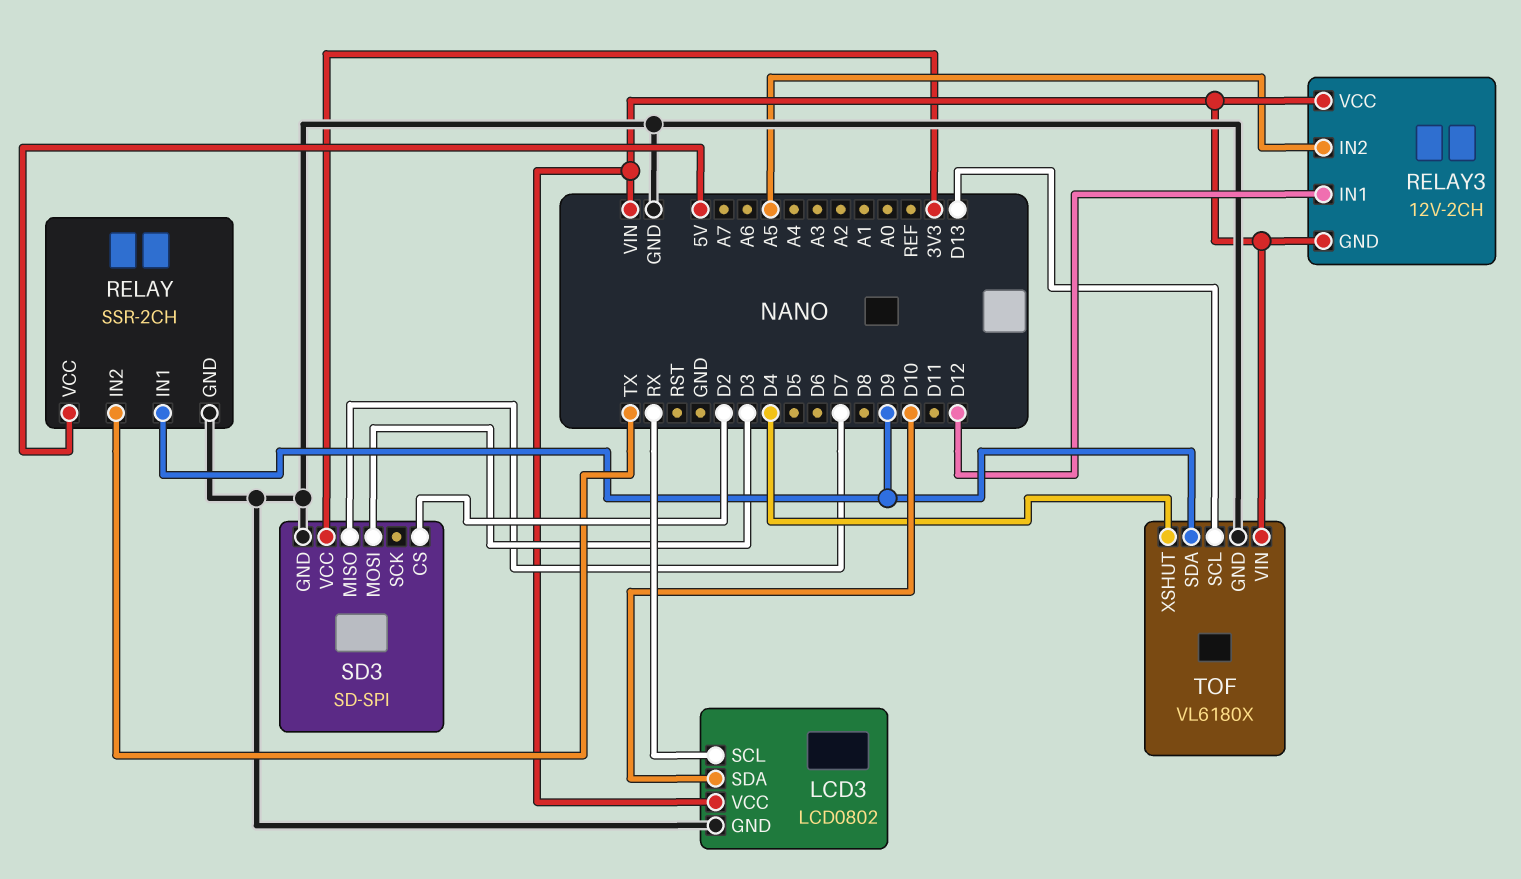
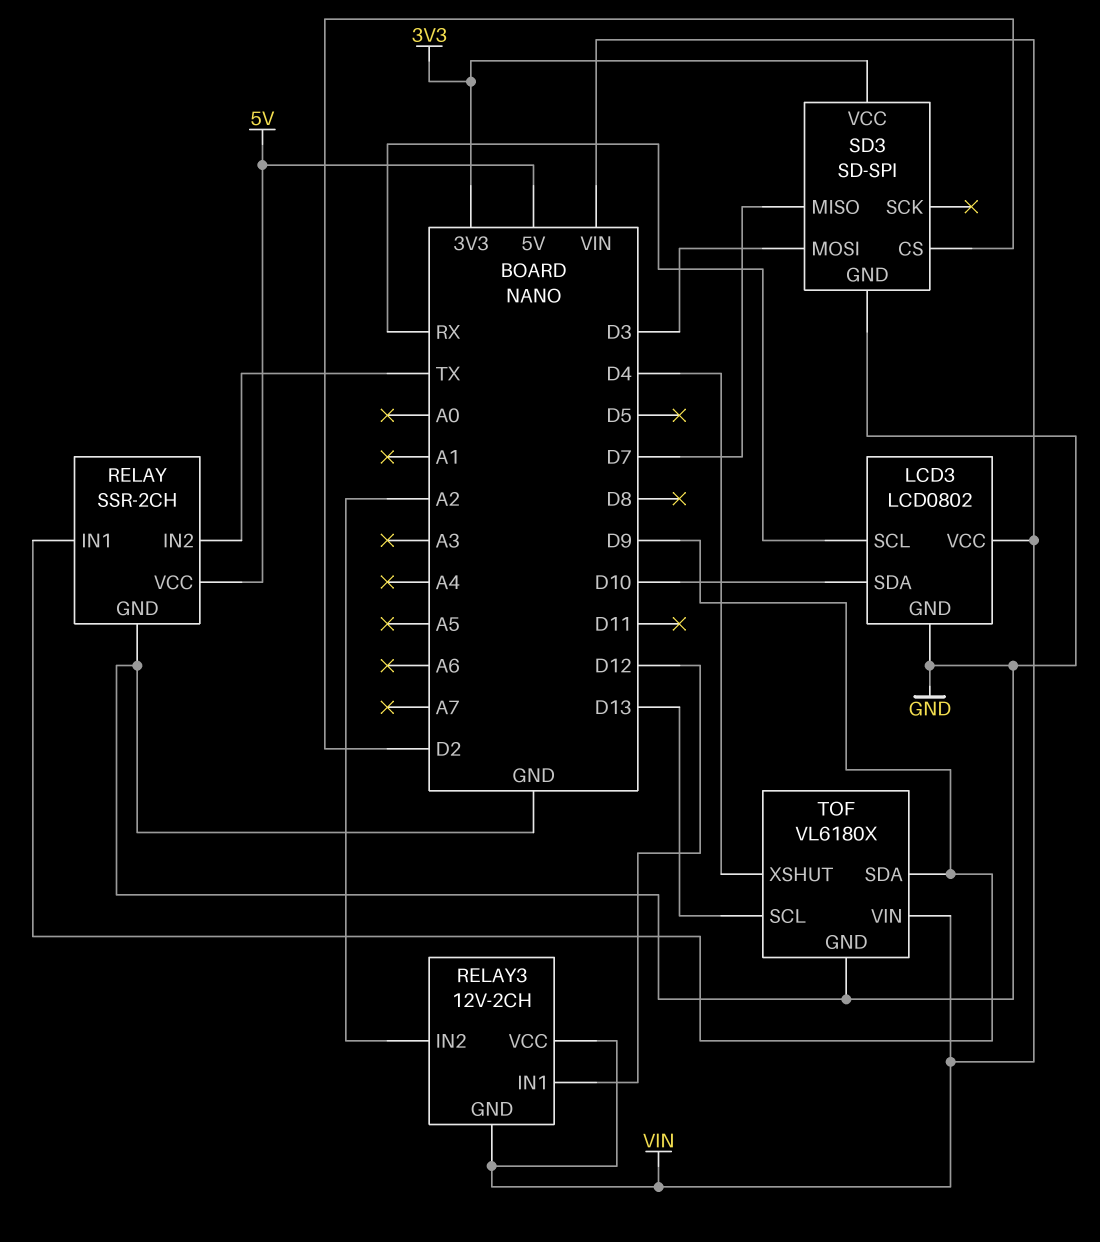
RELAY3 pin IN2: A5 -> A2

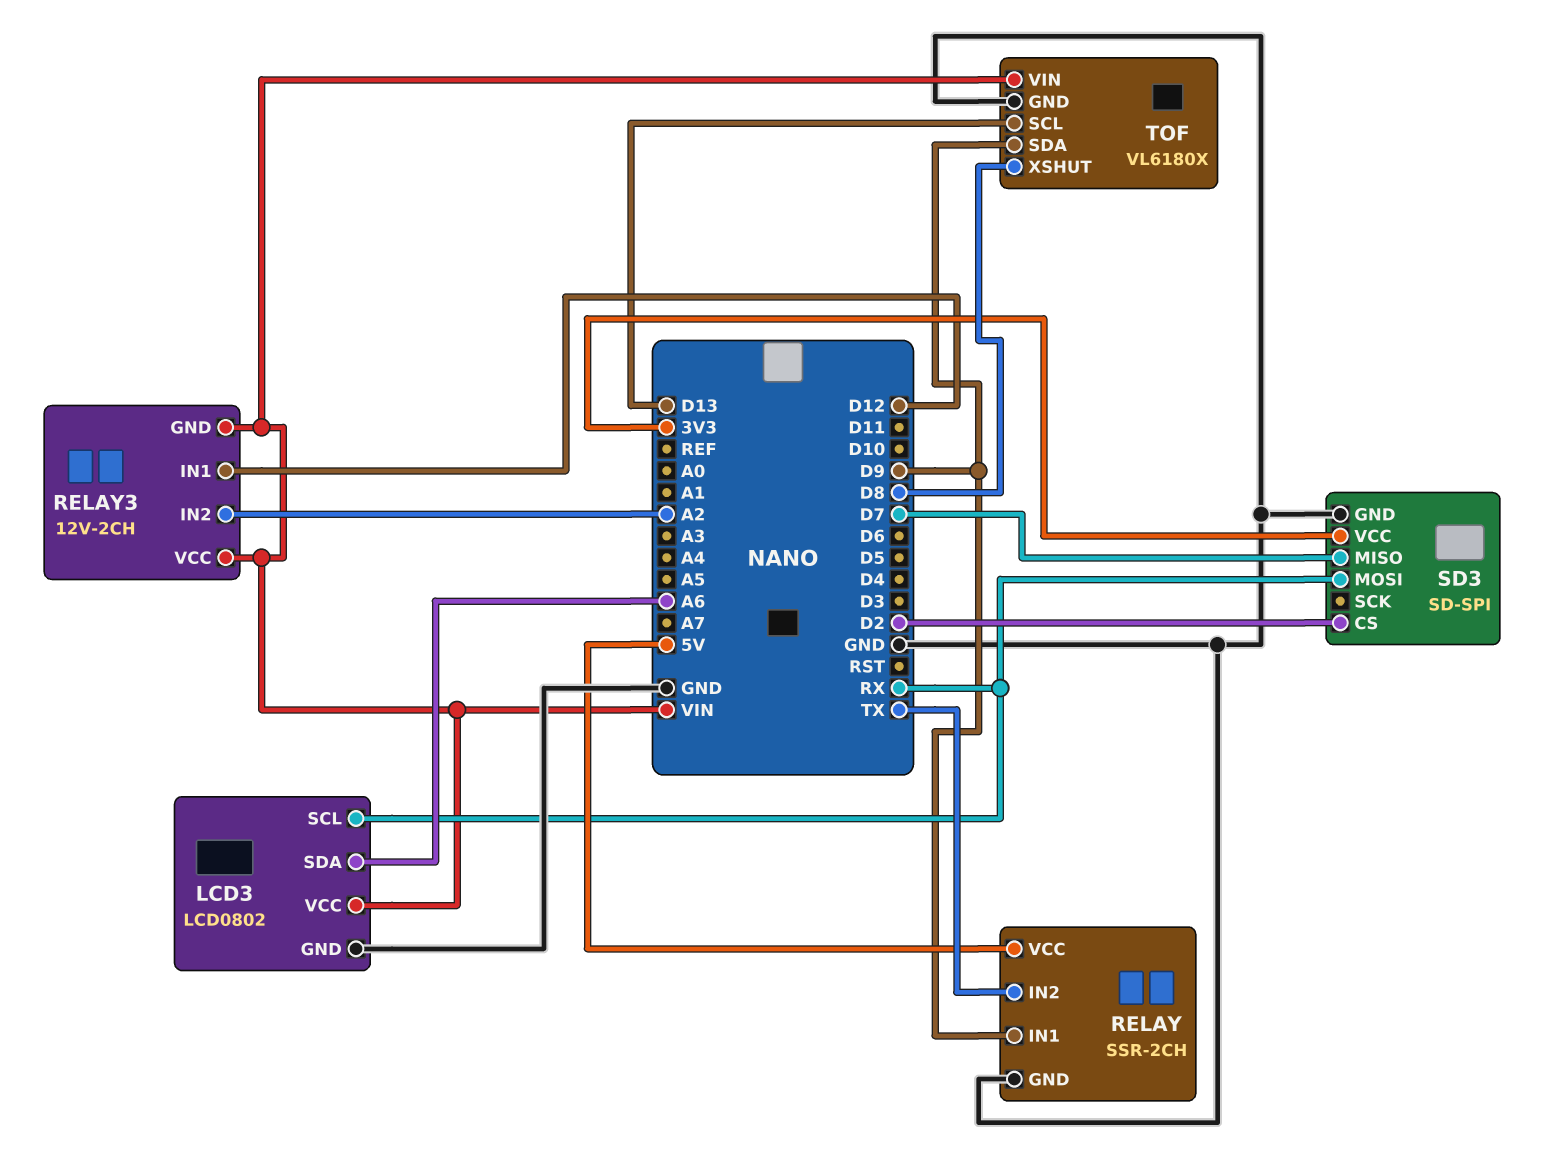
LCD3 pin SDA: D10 -> A6
SD3 pin MOSI: D3 -> RX
TOF pin XSHUT: D4 -> D8

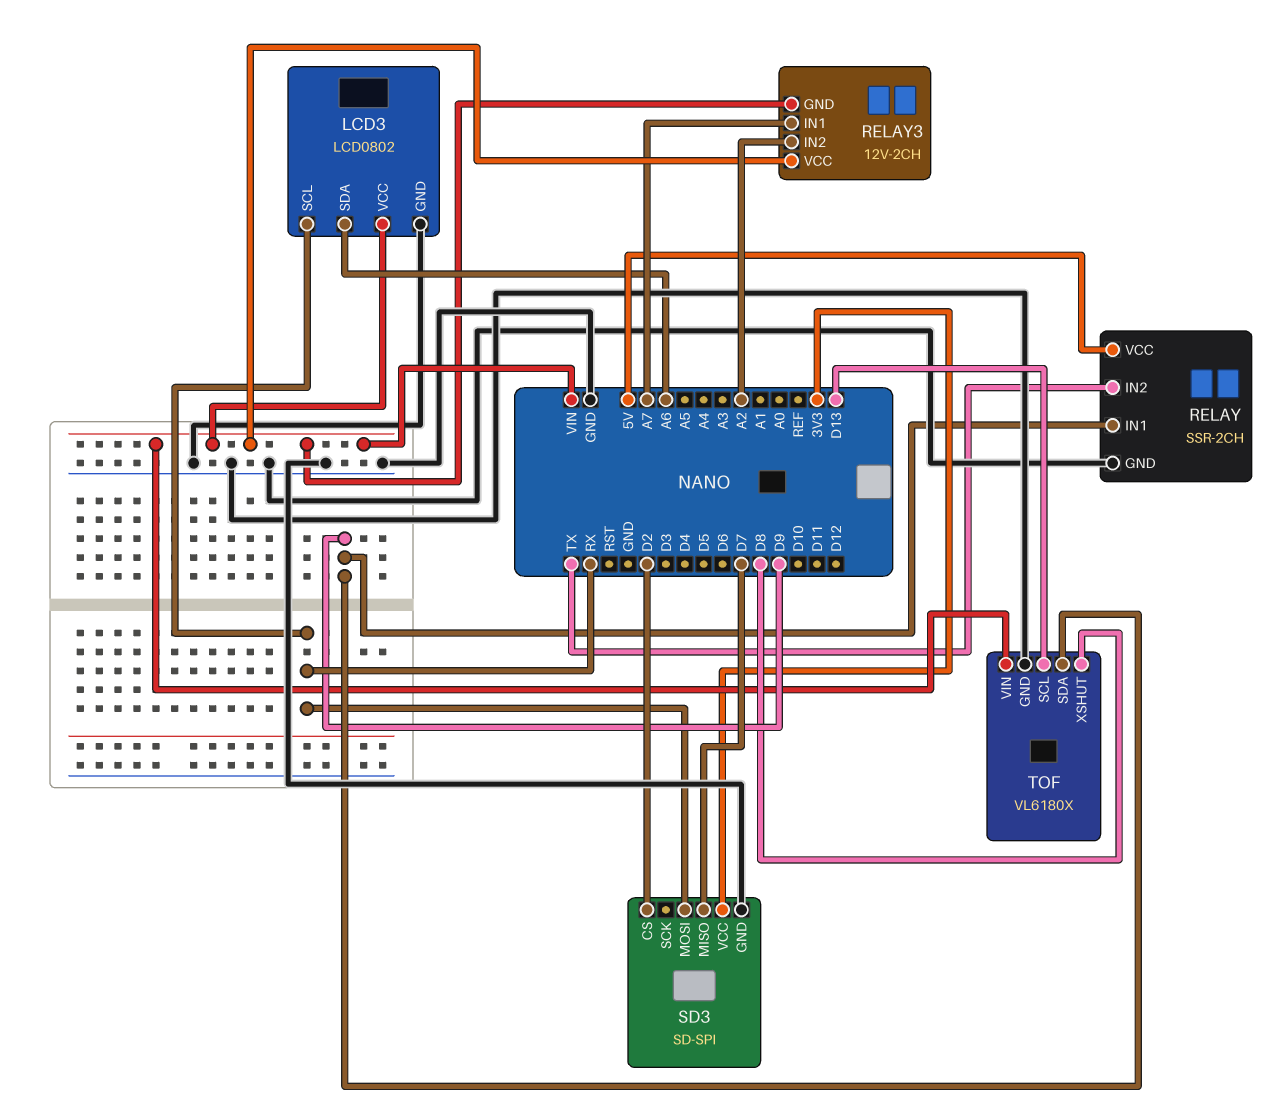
RELAY3 pin IN1: D12 -> A7

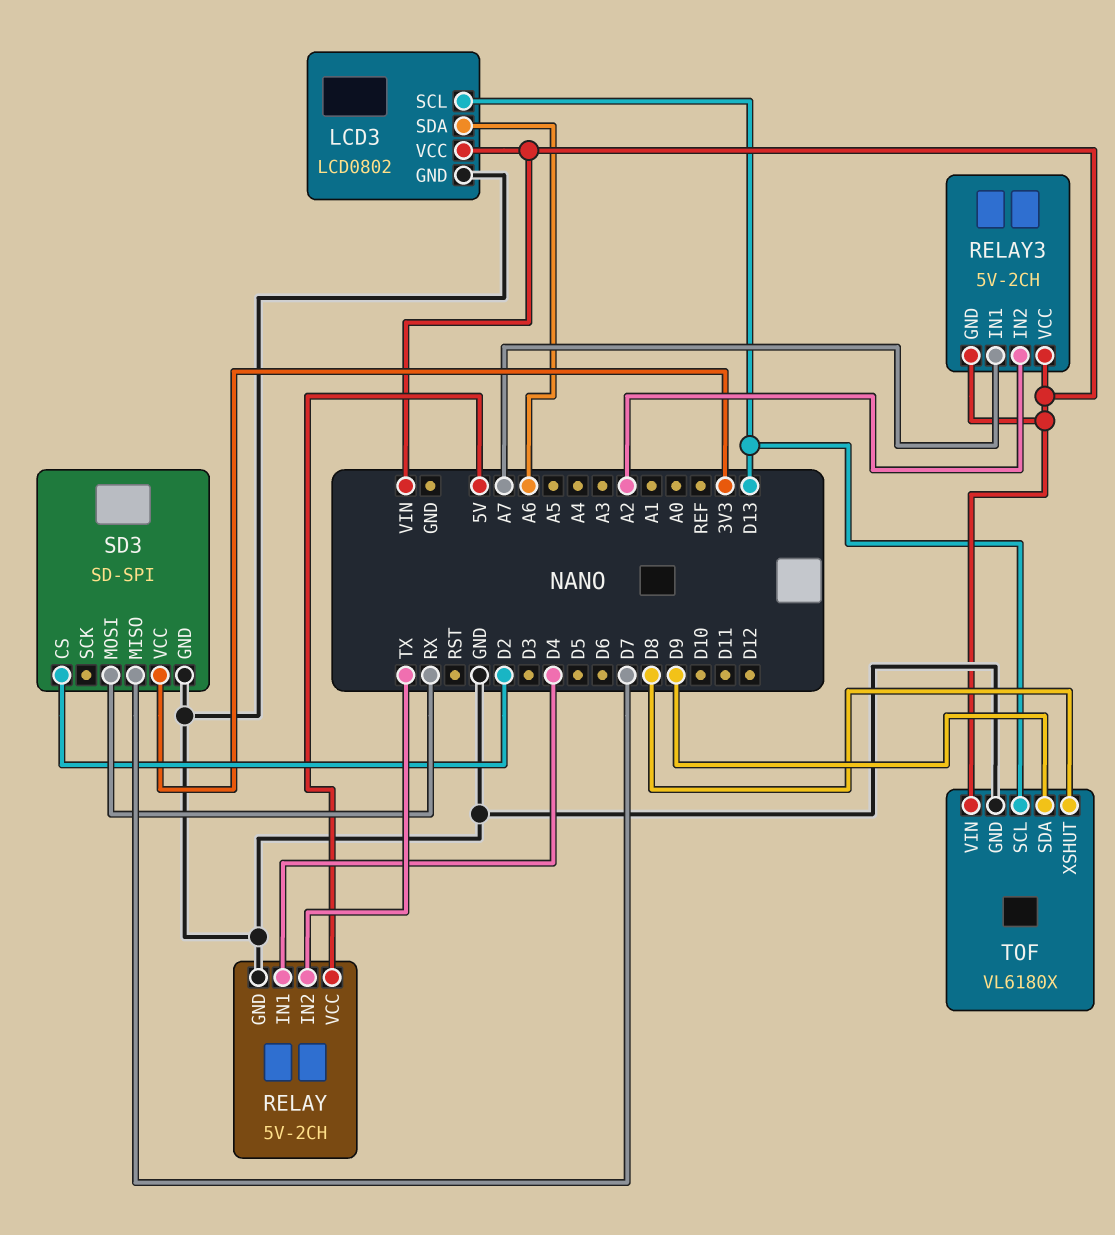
LCD3 pin SCL: RX -> D13
RELAY: SSR-2CH -> 5V-2CH
RELAY pin IN1: D9 -> D4
RELAY3: 12V-2CH -> 5V-2CH

